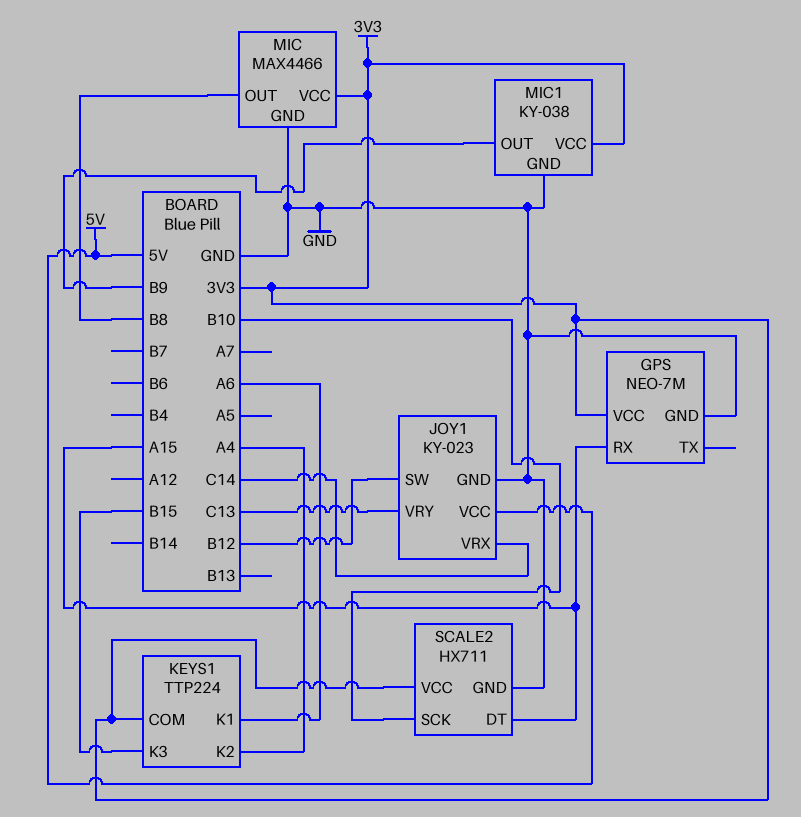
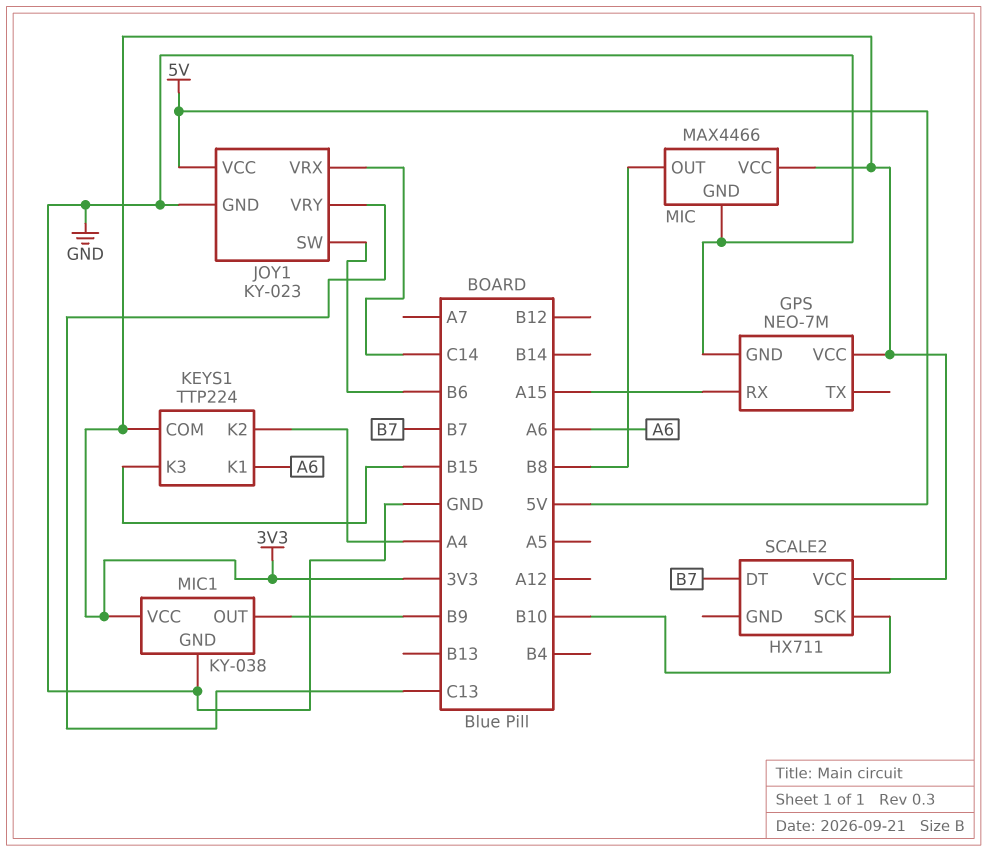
JOY1 pin SW: B12 -> B6
SCALE2 pin DT: A15 -> B7
SCALE2 pin GND: GND -> none

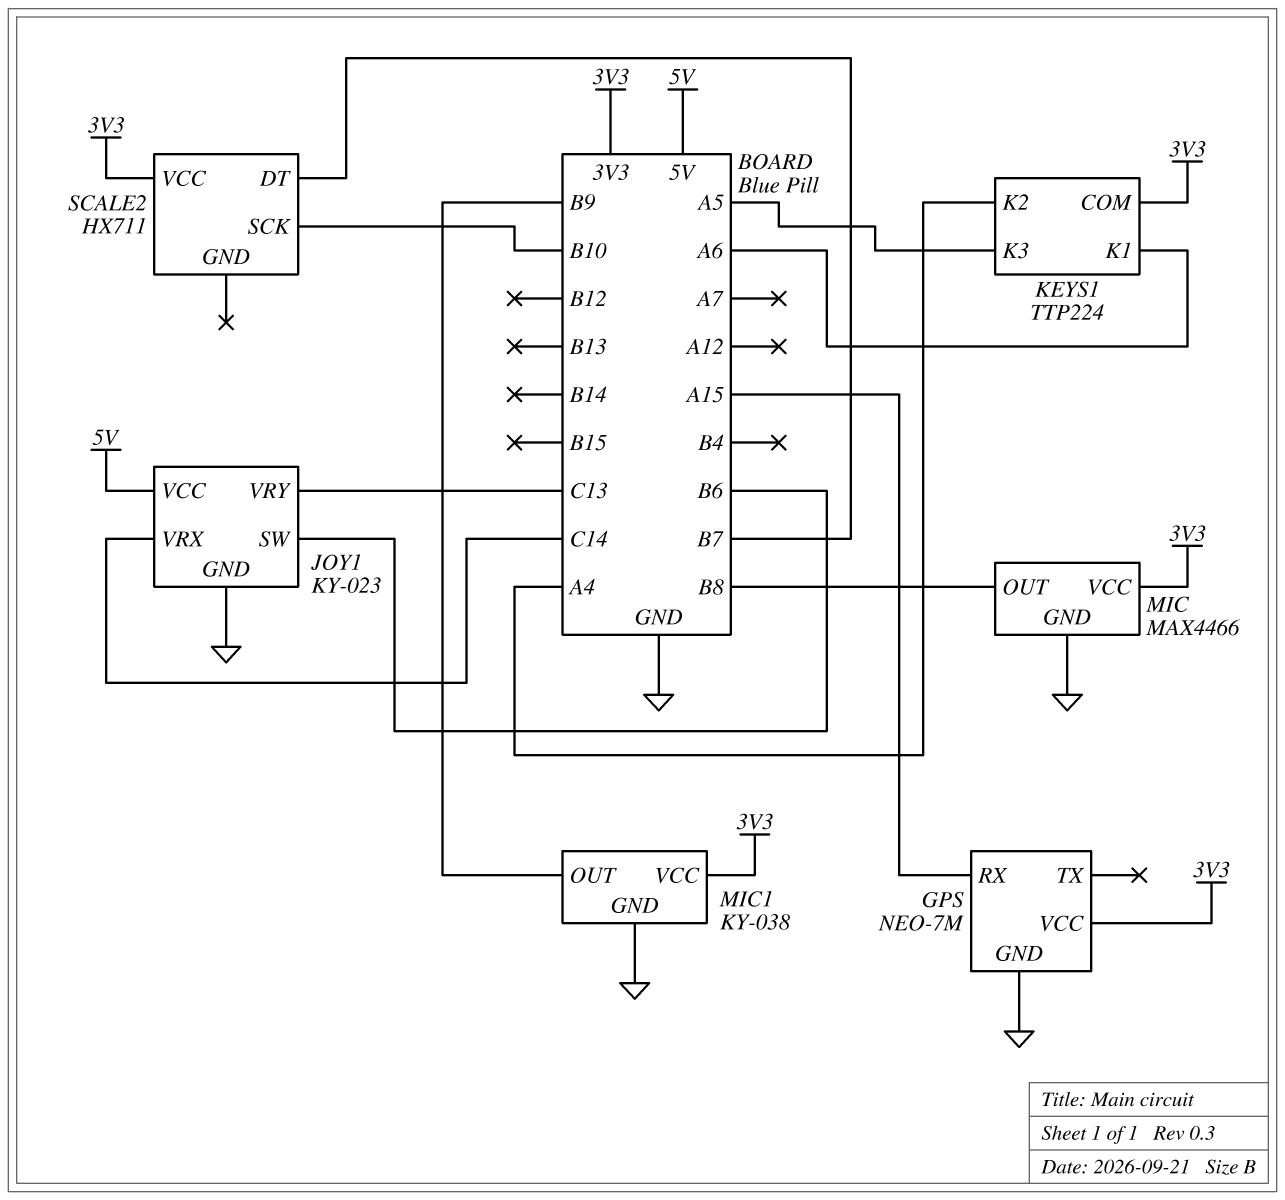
KEYS1 pin K3: B15 -> A5

